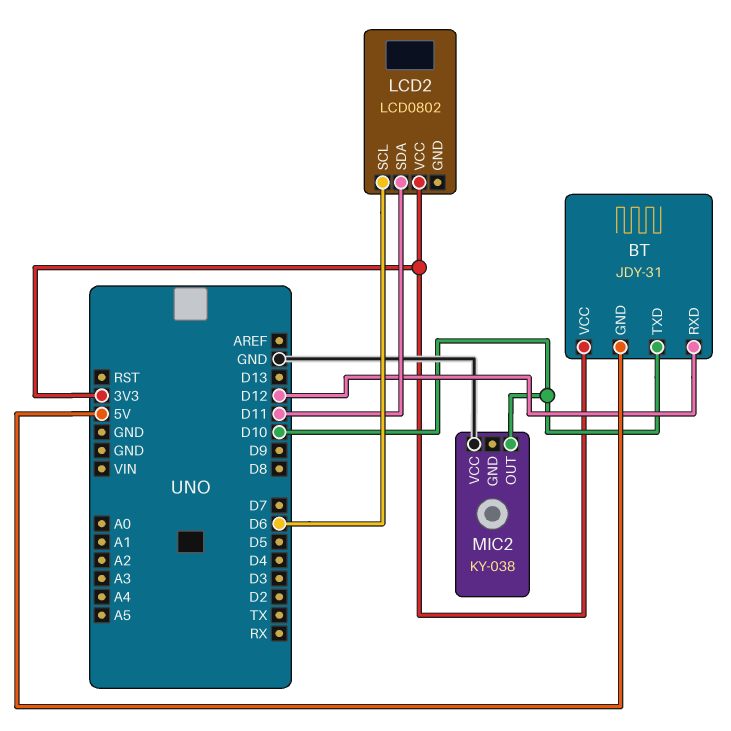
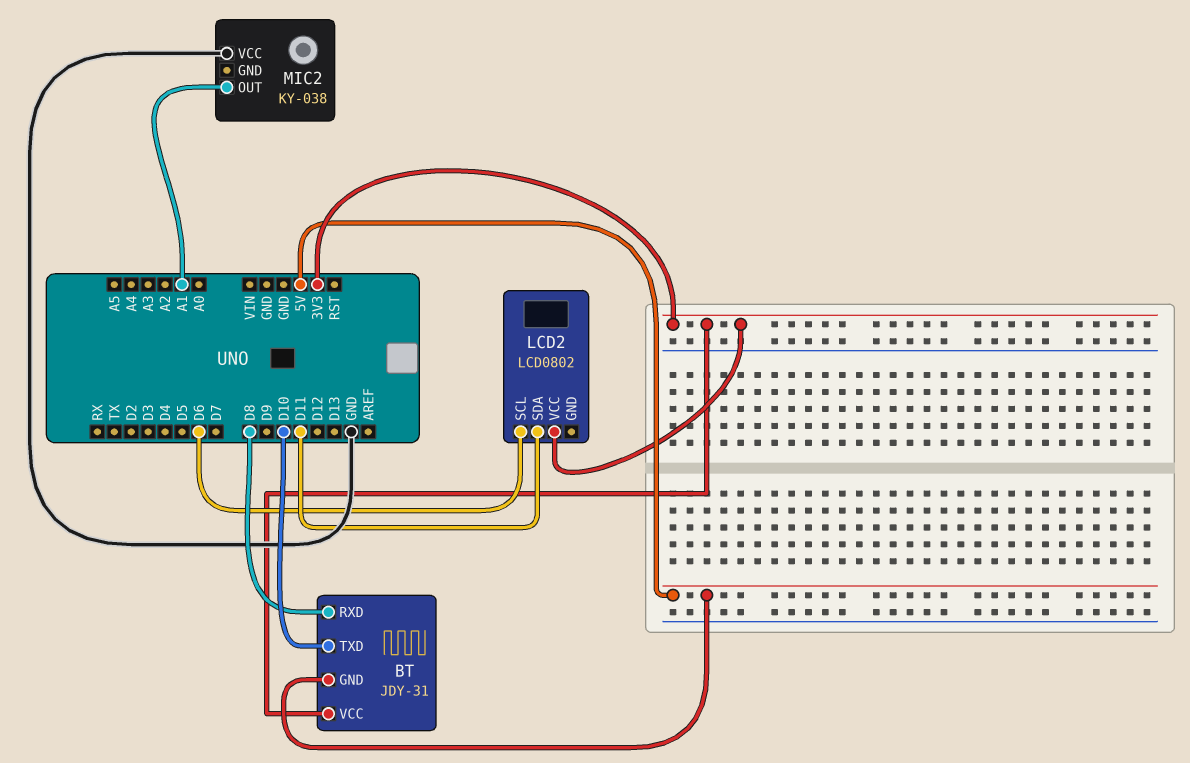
BT pin RXD: D12 -> D8
MIC2 pin OUT: D10 -> A1

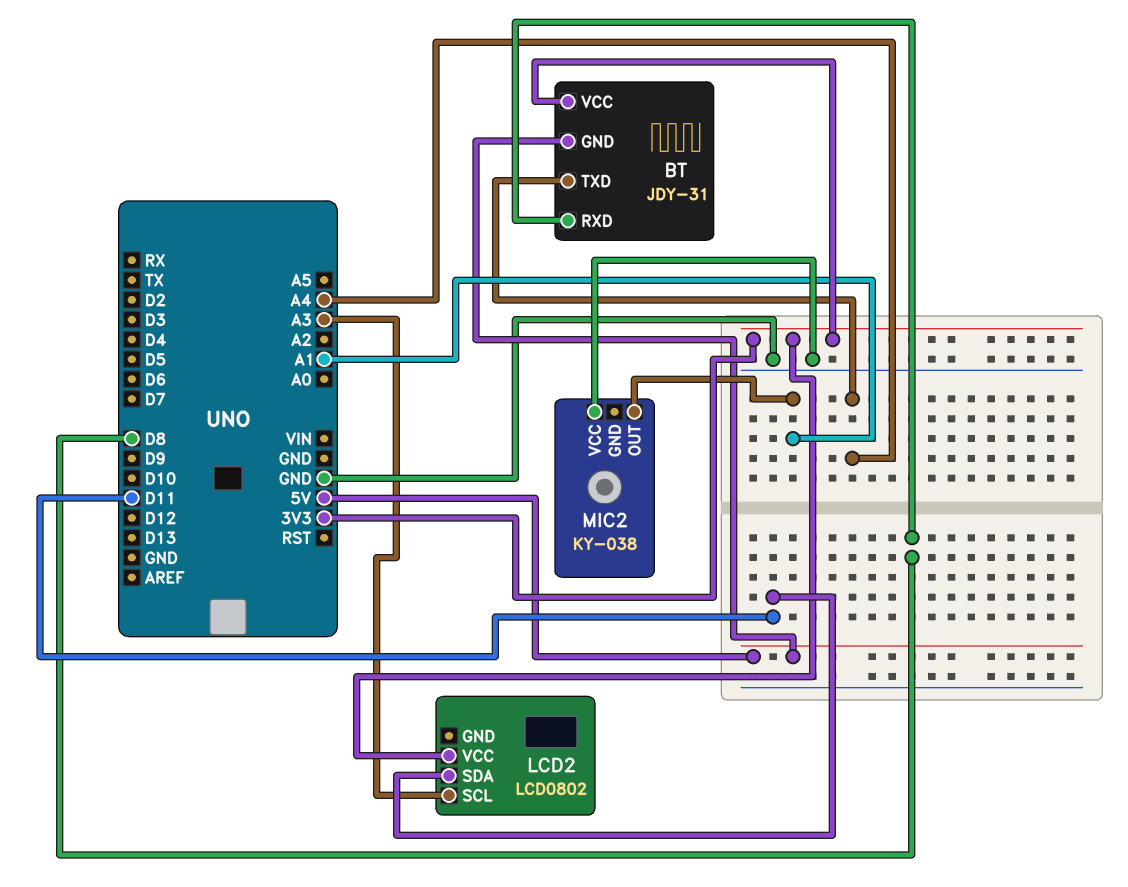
BT pin TXD: D10 -> A4
LCD2 pin SCL: D6 -> A3

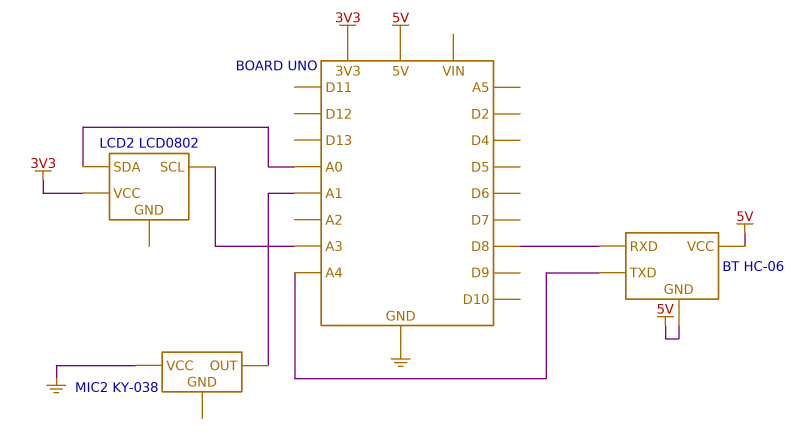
BT: JDY-31 -> HC-06
BT pin VCC: 3V3 -> 5V
LCD2 pin SDA: D11 -> A0

